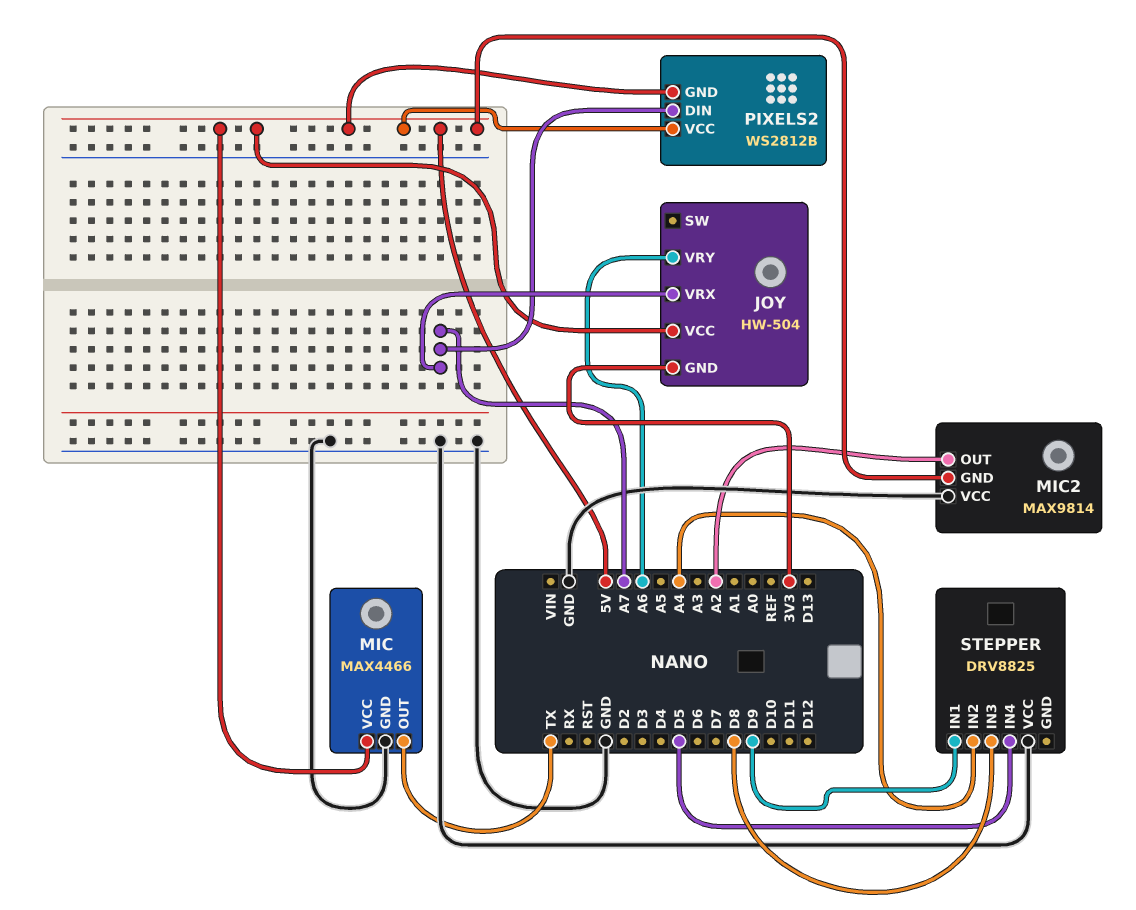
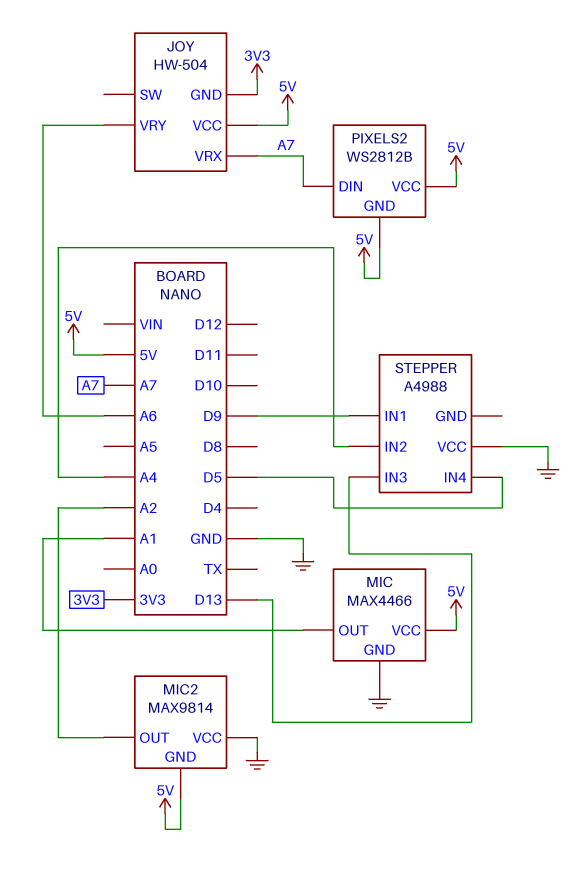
MIC pin OUT: TX -> A1
STEPPER: DRV8825 -> A4988
STEPPER pin IN3: D8 -> D13

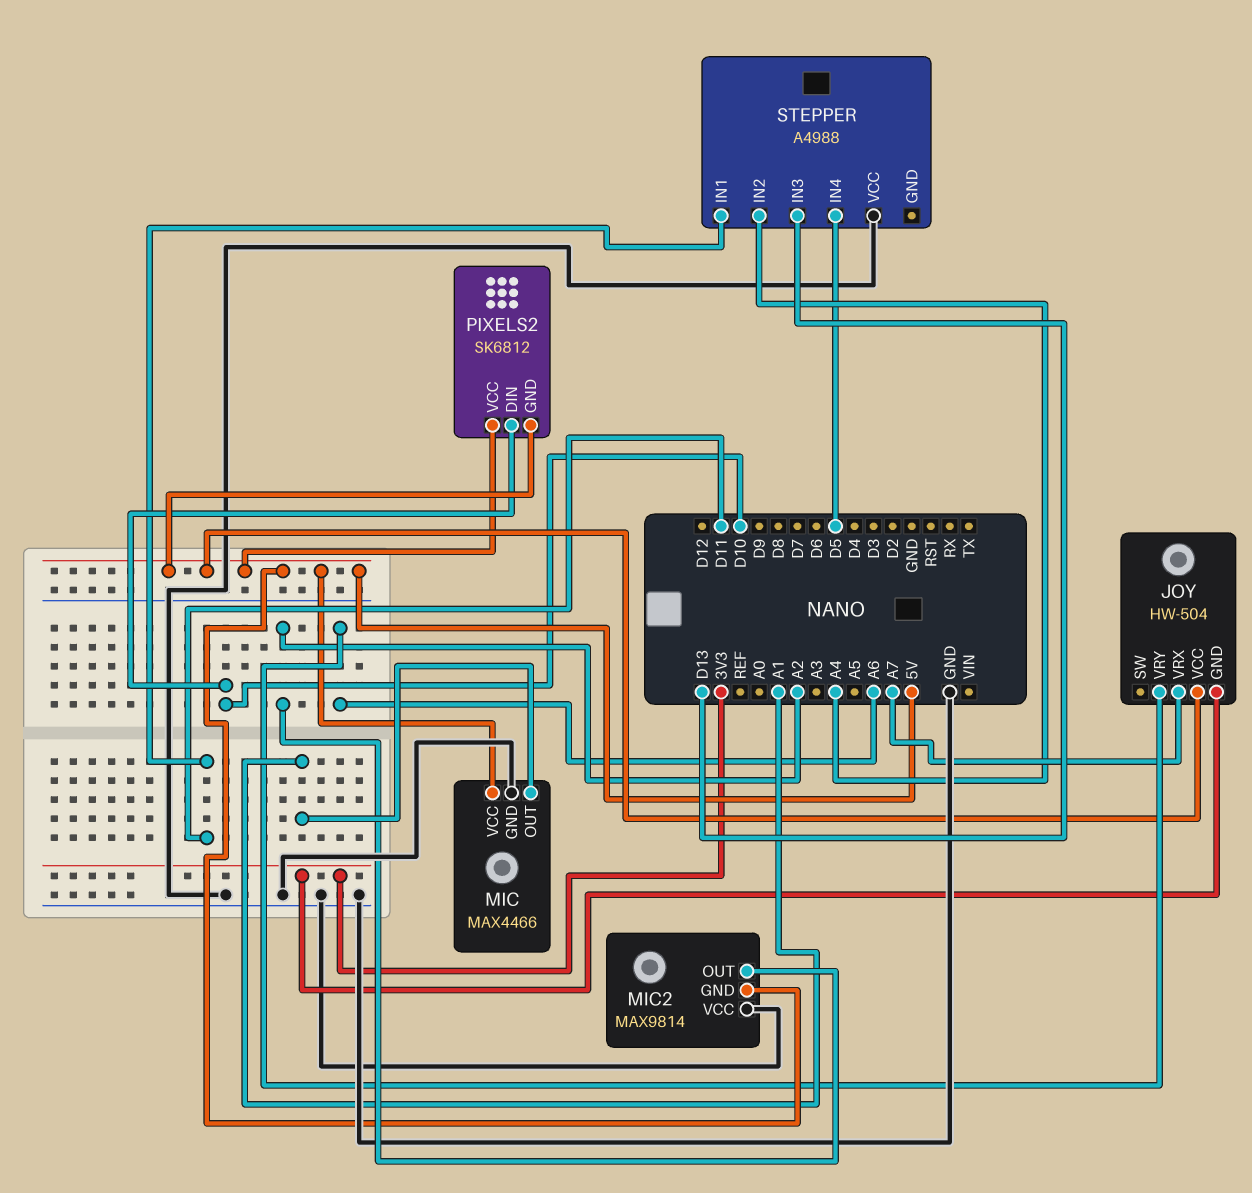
PIXELS2: WS2812B -> SK6812
PIXELS2 pin DIN: A7 -> D10
STEPPER pin IN1: D9 -> D11

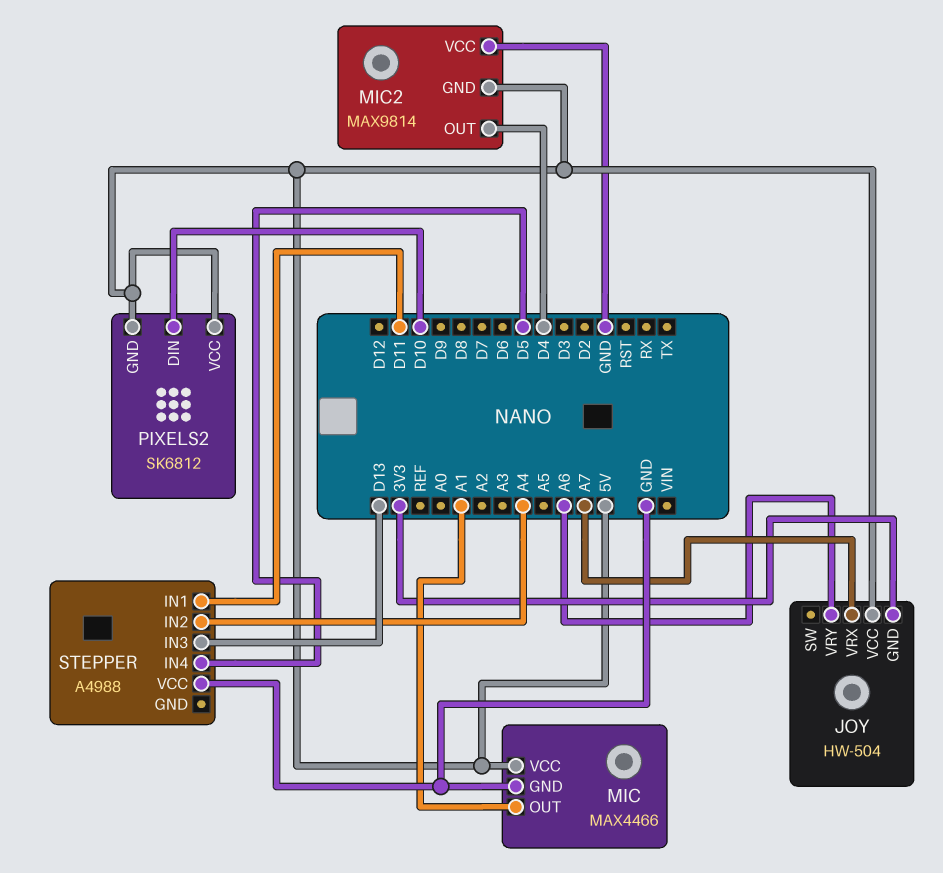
MIC2 pin OUT: A2 -> D4

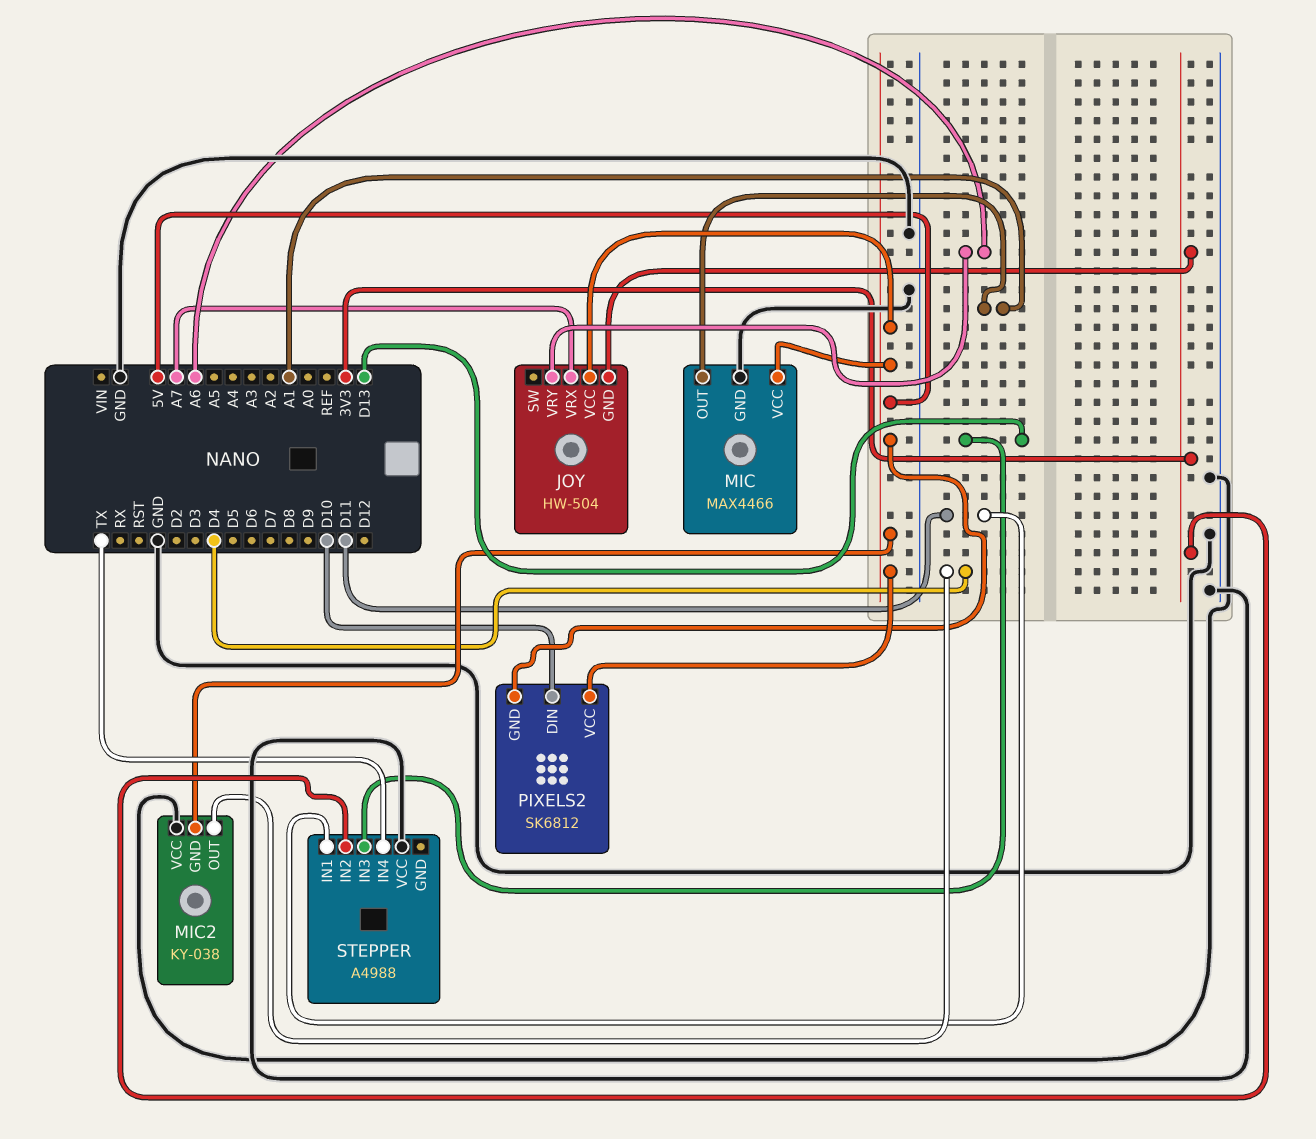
MIC2: MAX9814 -> KY-038
STEPPER pin IN2: A4 -> 3V3
STEPPER pin IN4: D5 -> TX

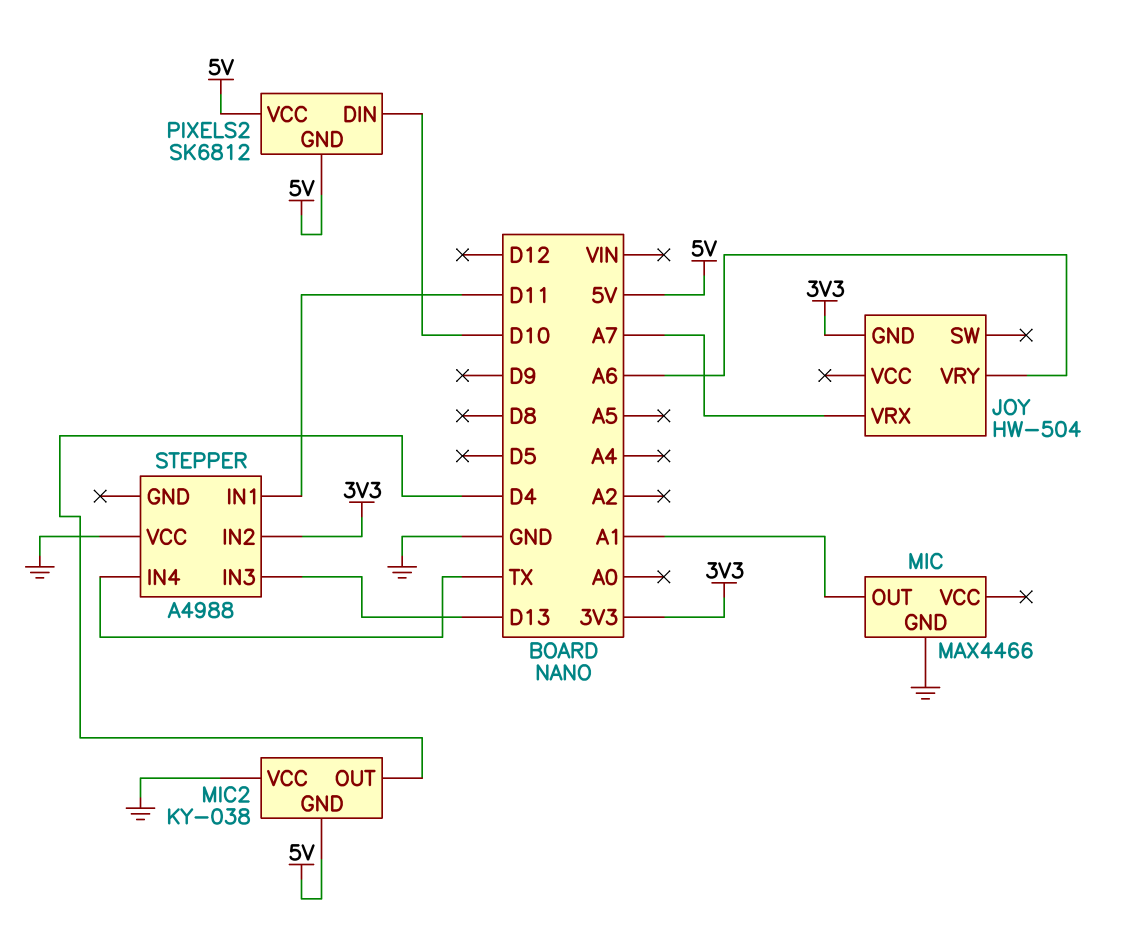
JOY pin VCC: 5V -> none
MIC pin VCC: 5V -> none

